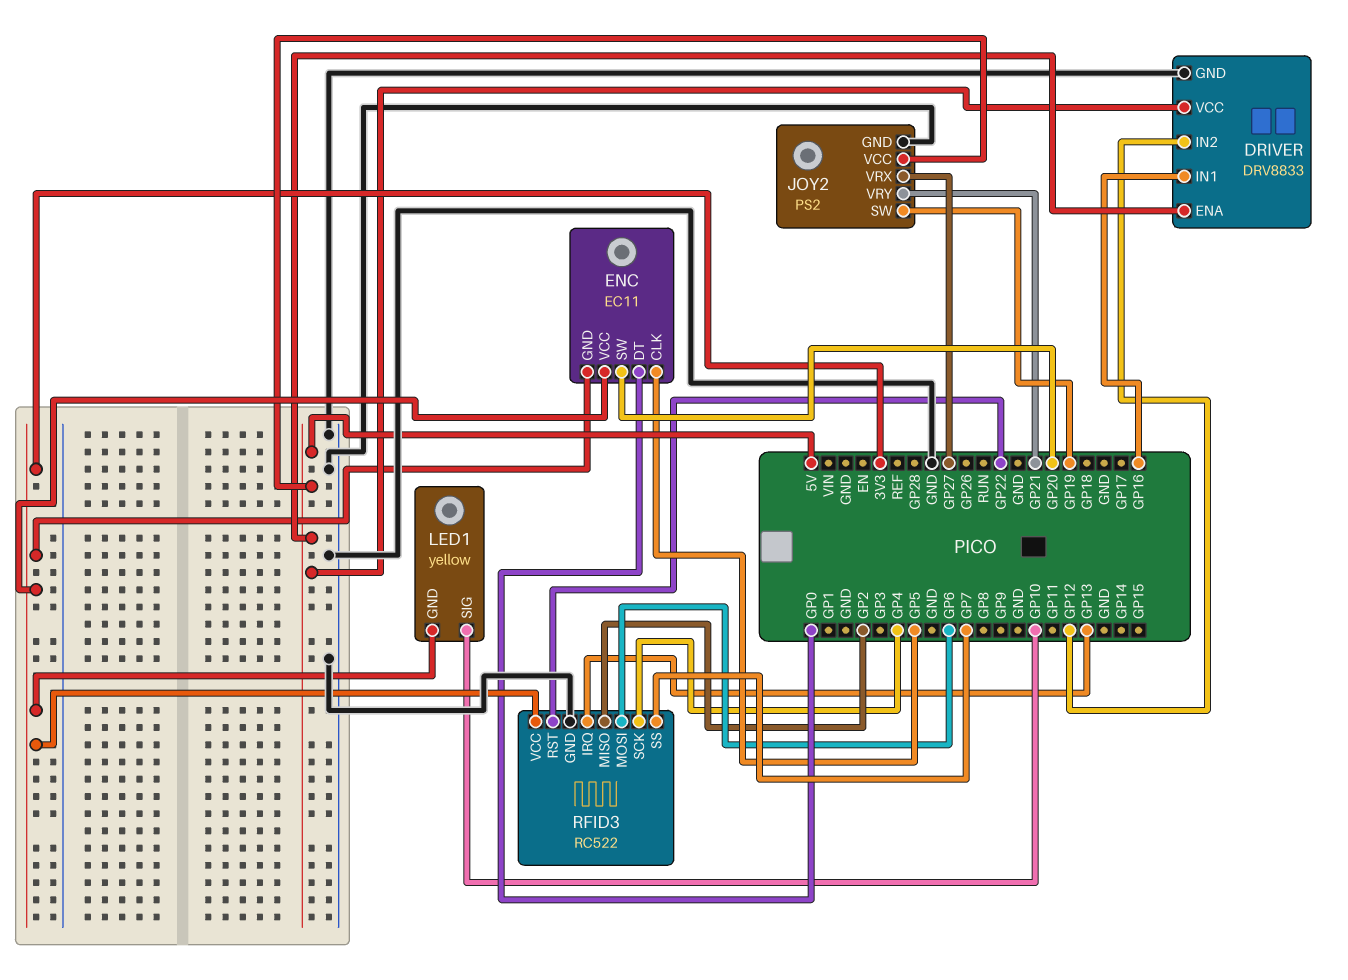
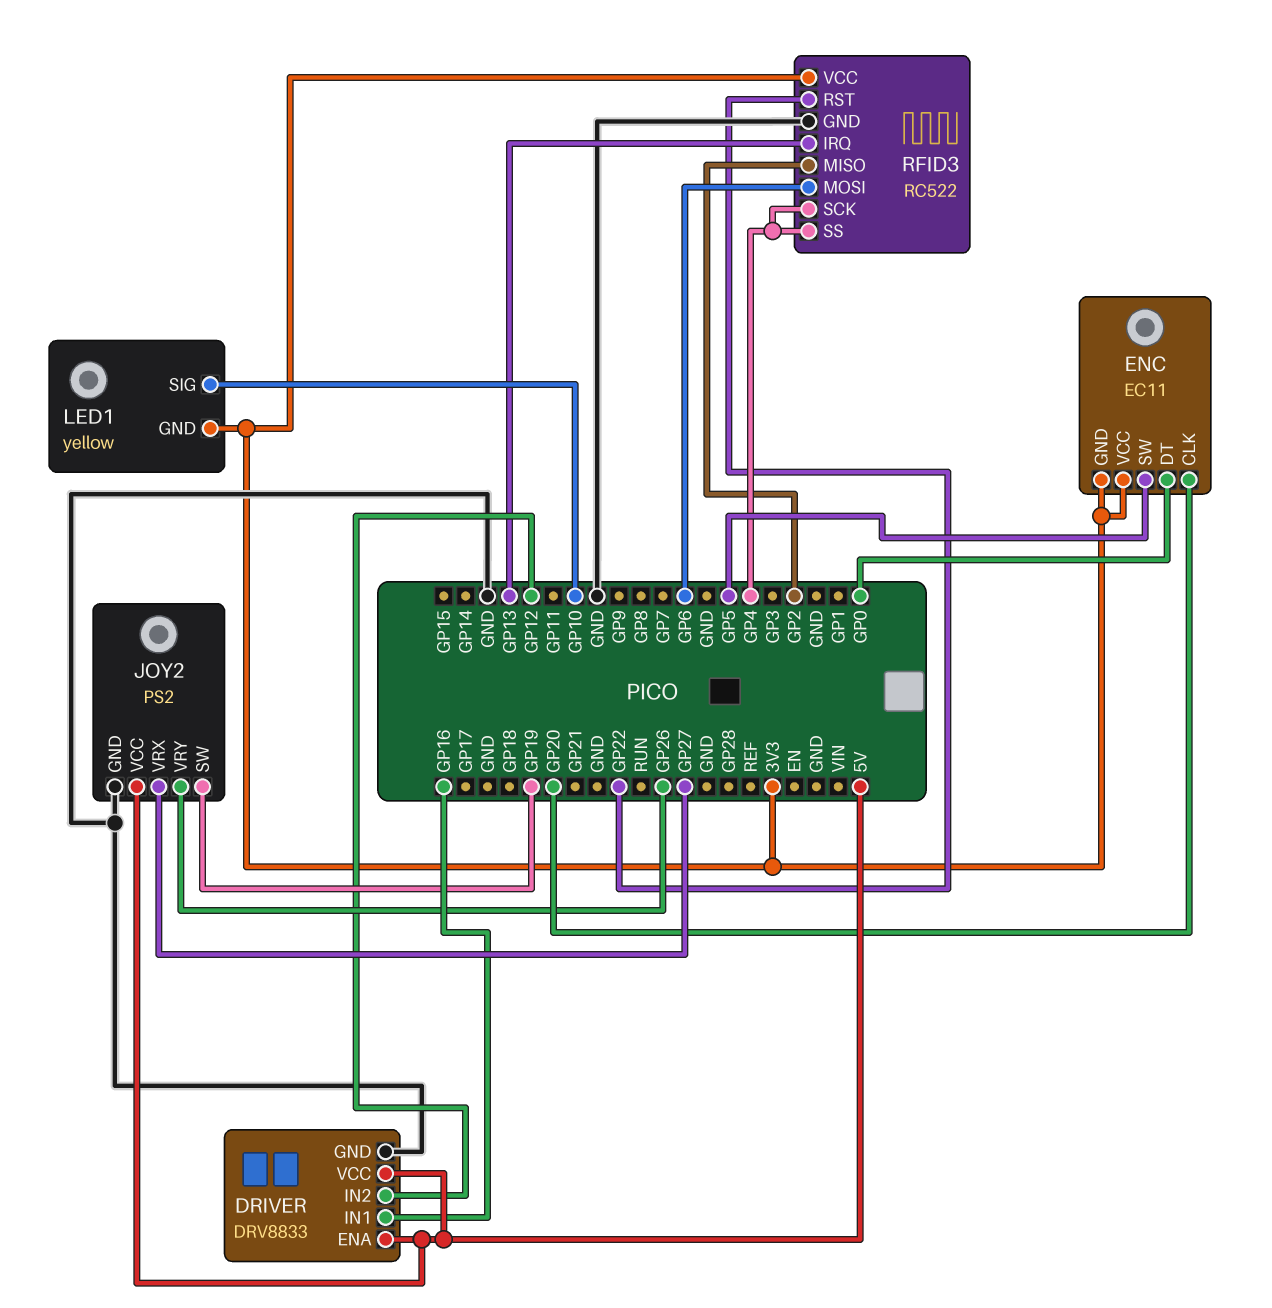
ENC pin CLK: GP5 -> GP20
ENC pin SW: GP20 -> GP5
JOY2 pin VRY: GP21 -> GP26
RFID3 pin SS: GP7 -> GP4

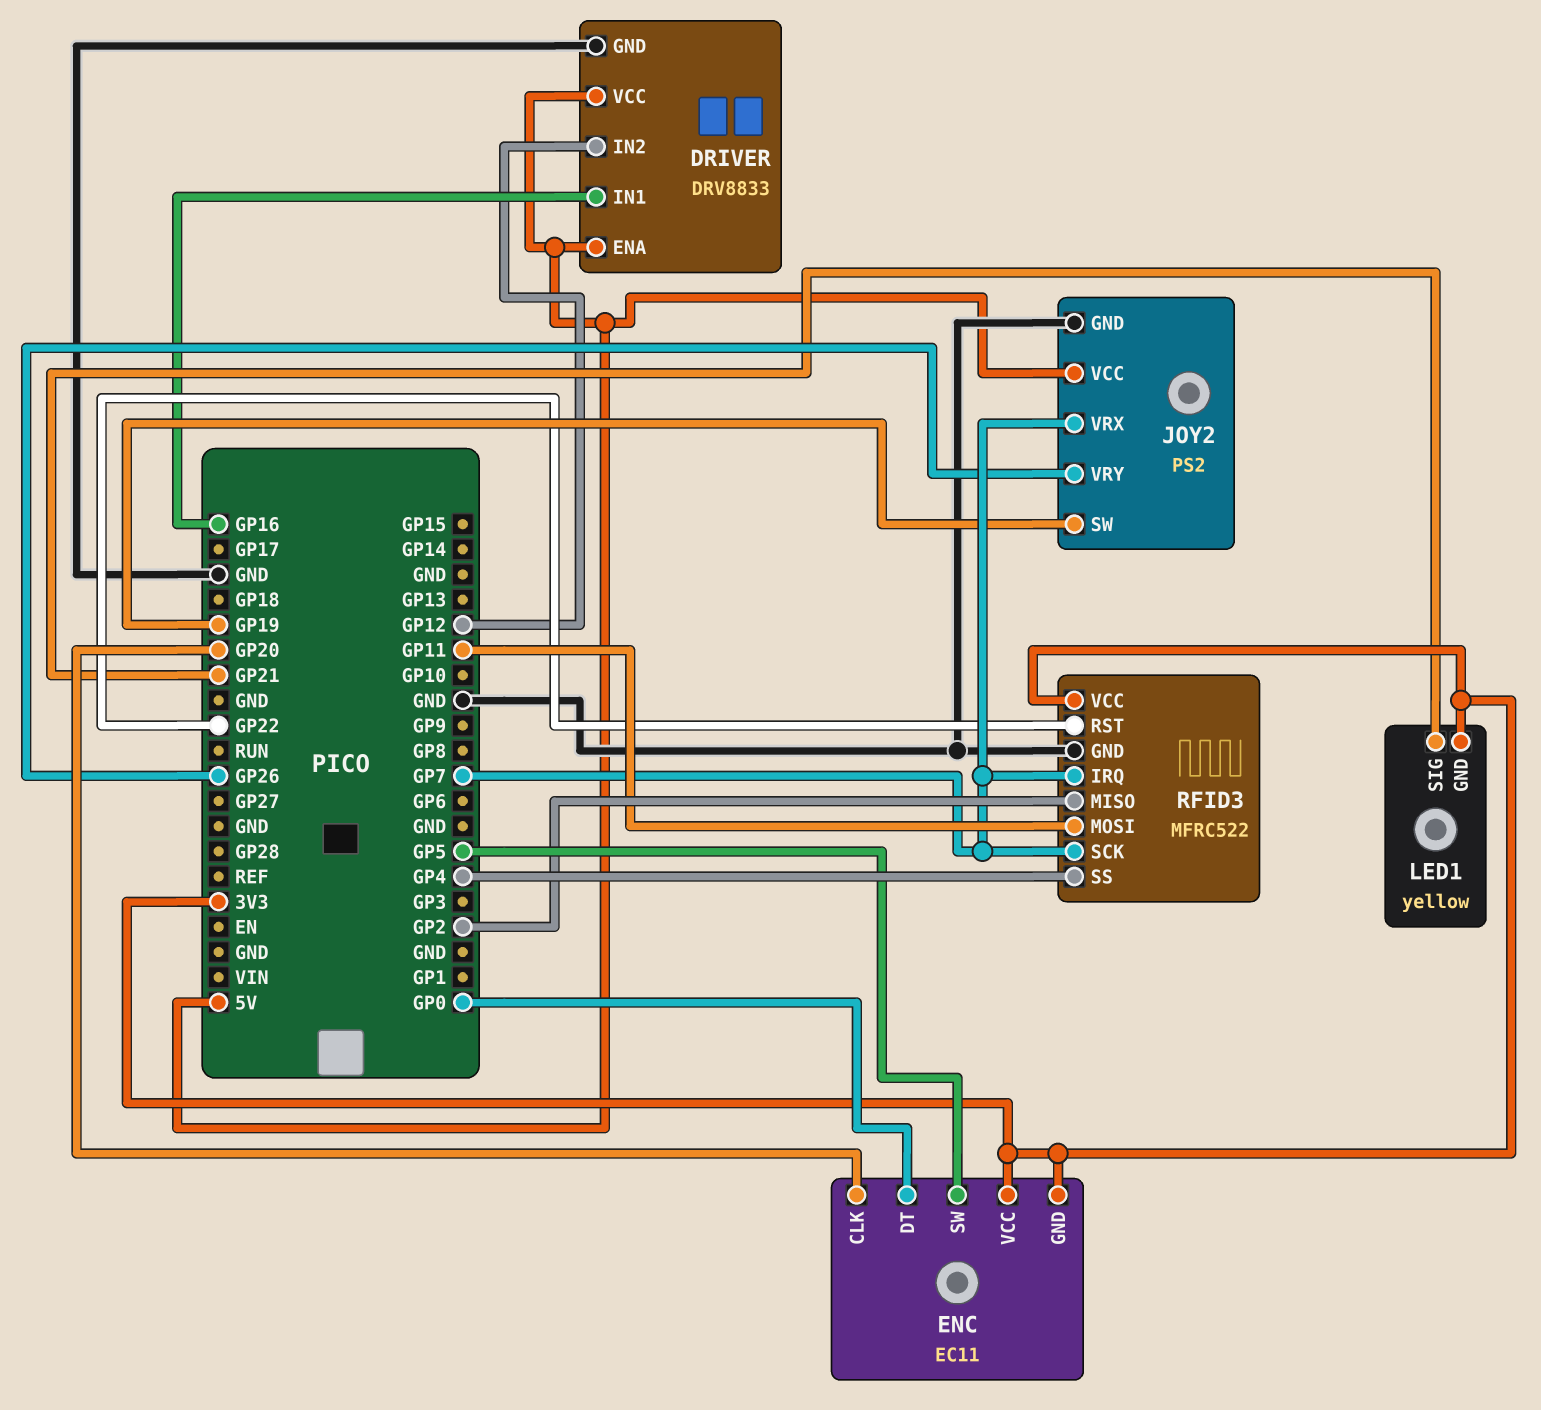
JOY2 pin VRX: GP27 -> GP7
LED1 pin SIG: GP10 -> GP21
RFID3: RC522 -> MFRC522
RFID3 pin IRQ: GP13 -> GP7
RFID3 pin MOSI: GP6 -> GP11
RFID3 pin SCK: GP4 -> GP7

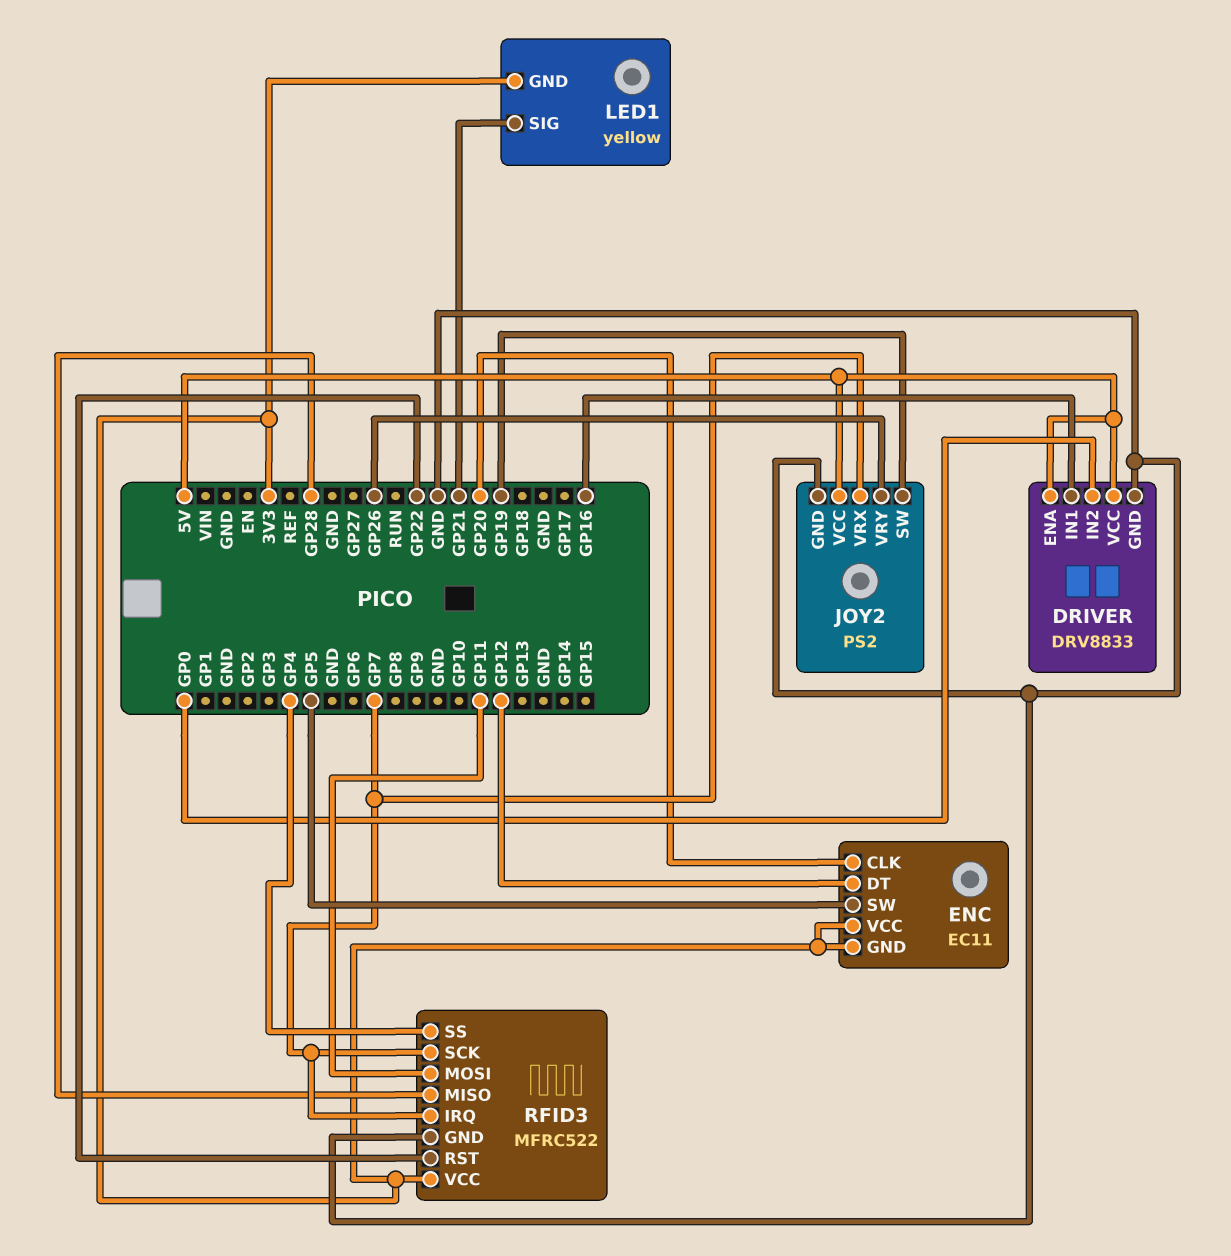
DRIVER pin IN2: GP12 -> GP0
ENC pin DT: GP0 -> GP12
RFID3 pin MISO: GP2 -> GP28

